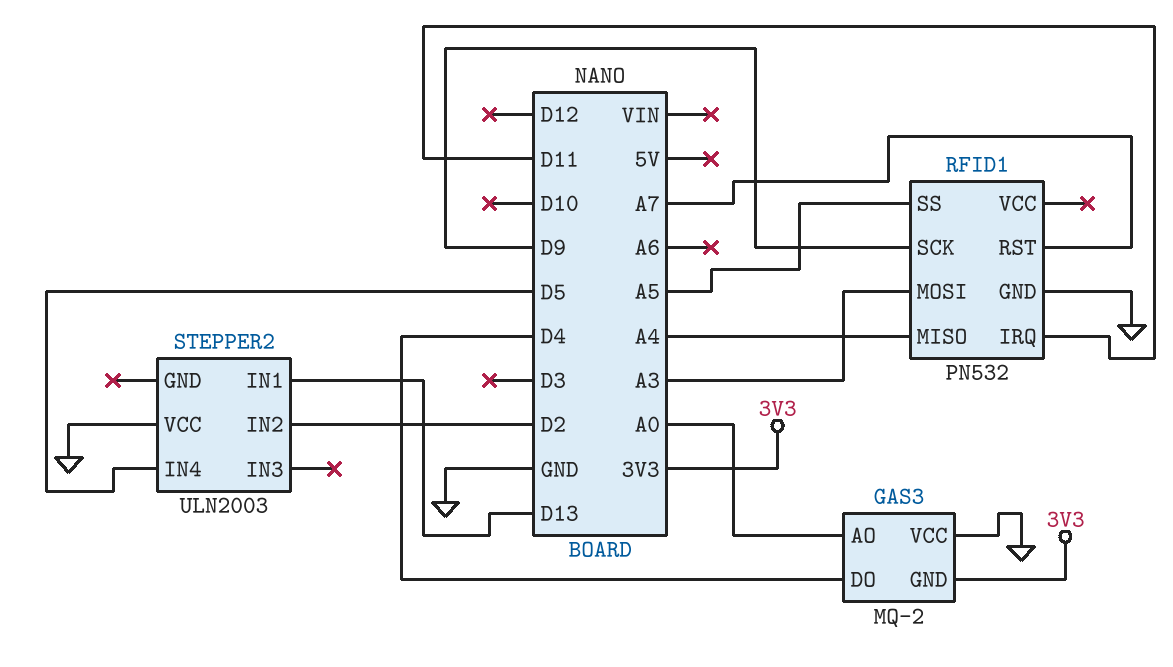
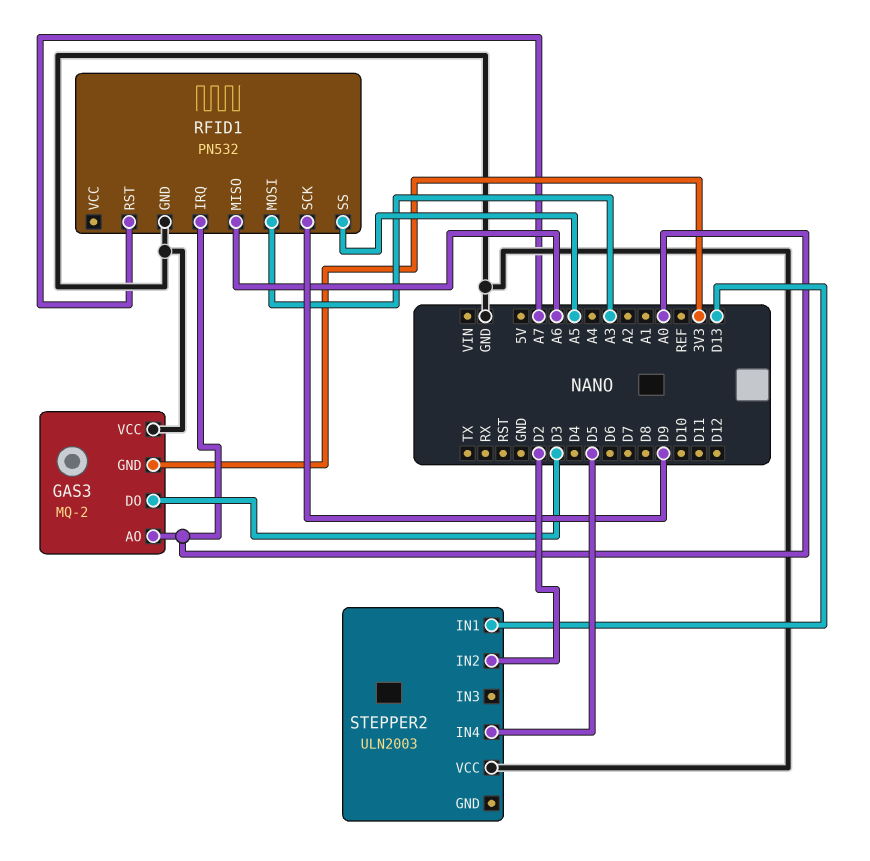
GAS3 pin DO: D4 -> D3
RFID1 pin IRQ: D11 -> A0
RFID1 pin MISO: A4 -> A6

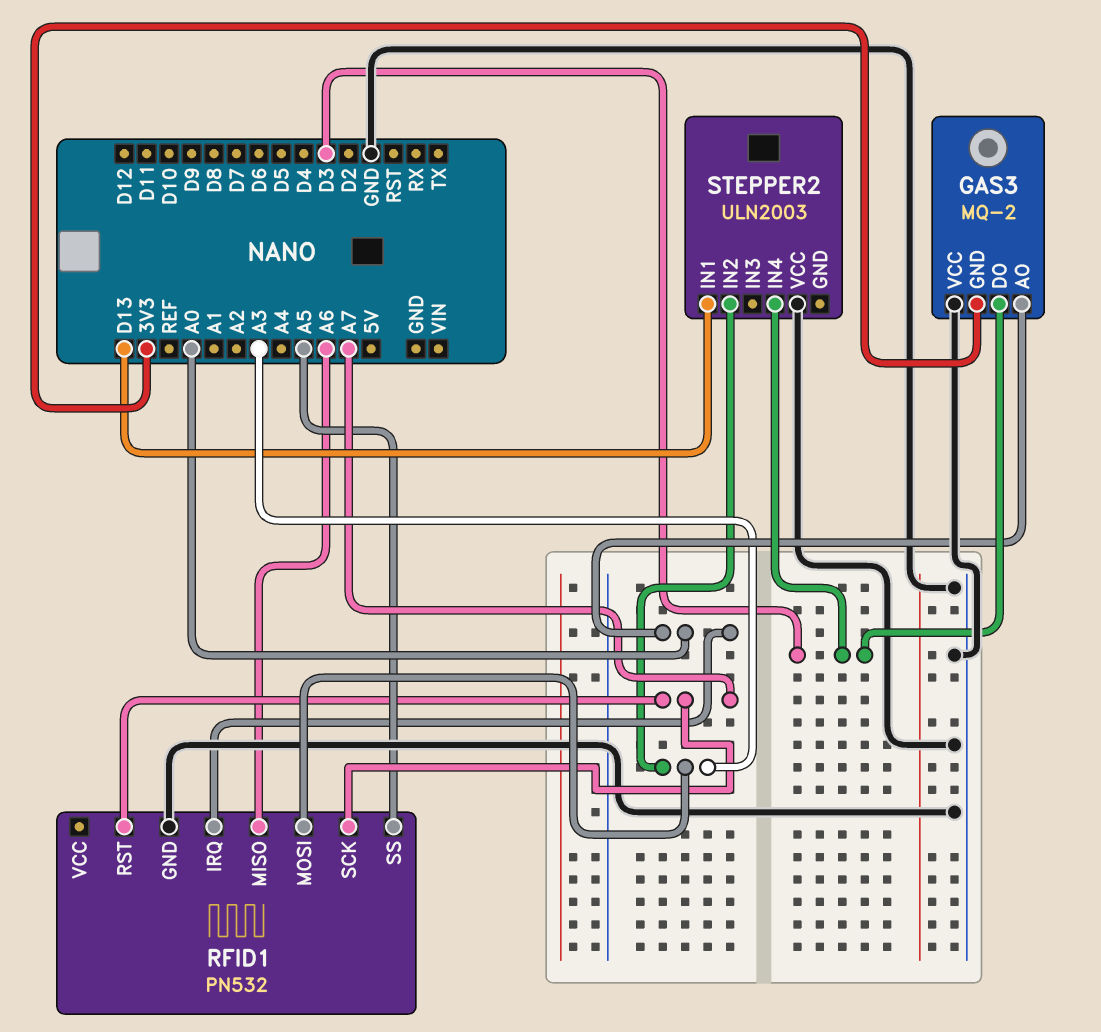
RFID1 pin SCK: D9 -> A7
STEPPER2 pin IN2: D2 -> A3
STEPPER2 pin IN4: D5 -> D3

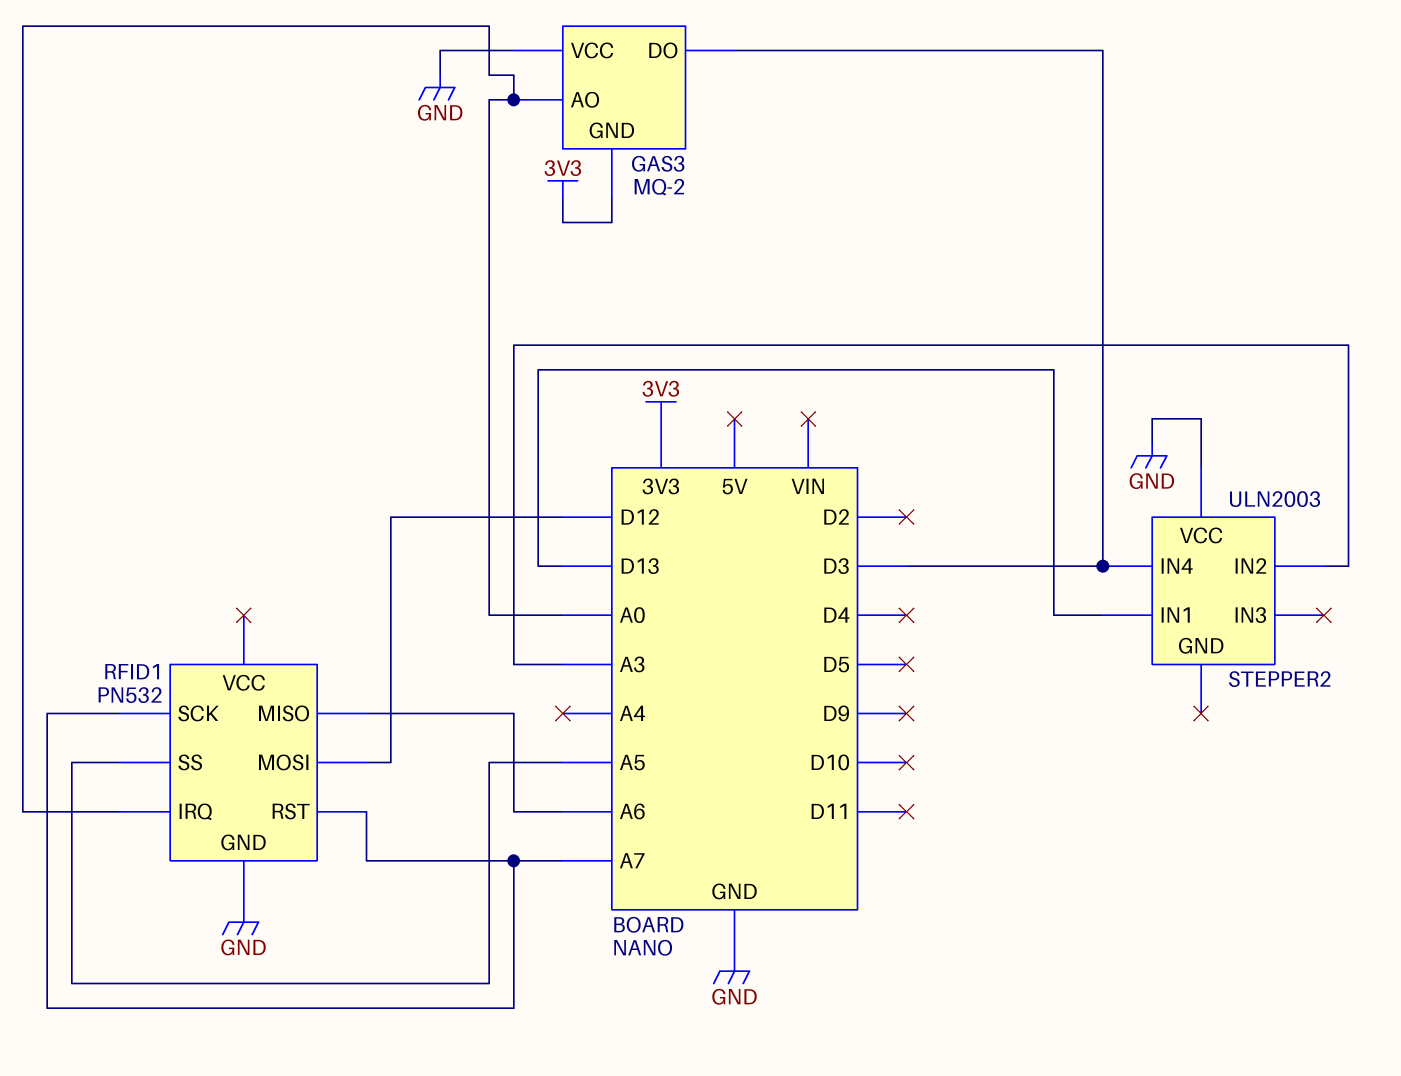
RFID1 pin MOSI: A3 -> D12

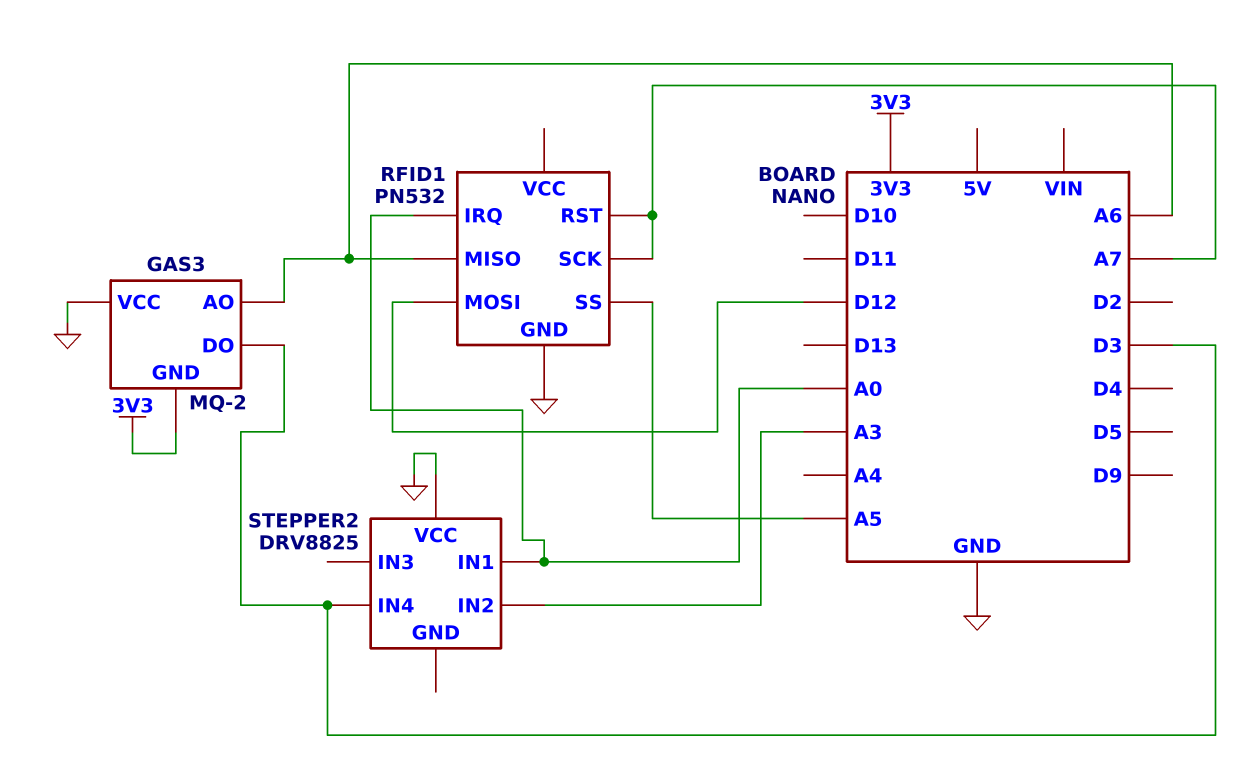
GAS3 pin AO: A0 -> A6
STEPPER2: ULN2003 -> DRV8825
STEPPER2 pin IN1: D13 -> A0

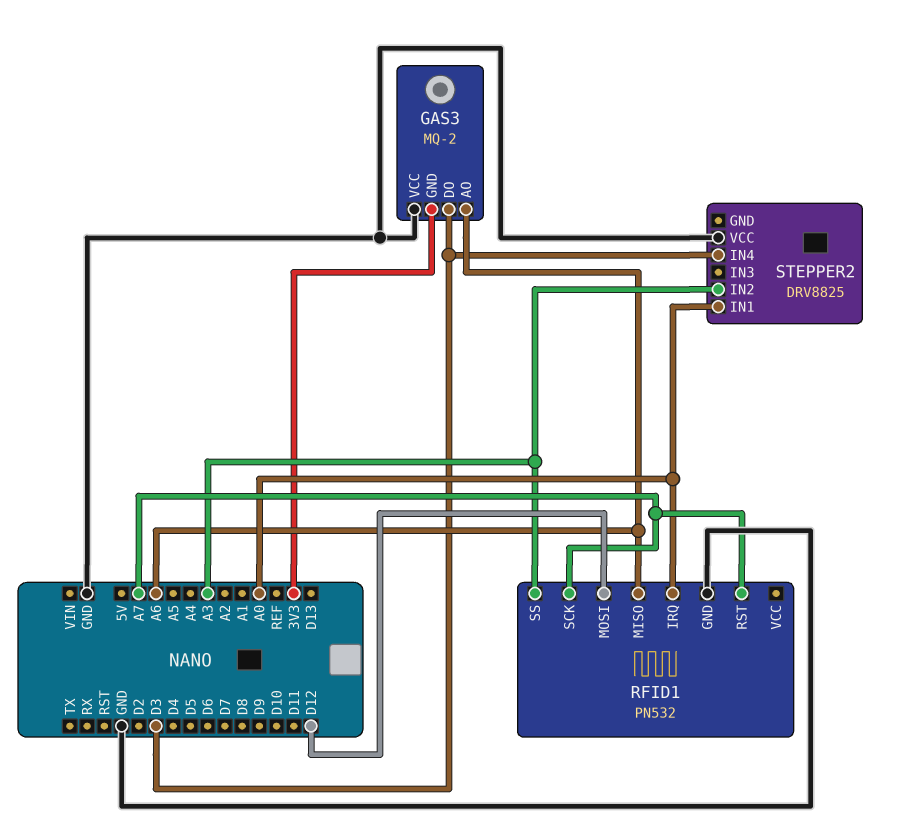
RFID1 pin SS: A5 -> A3

